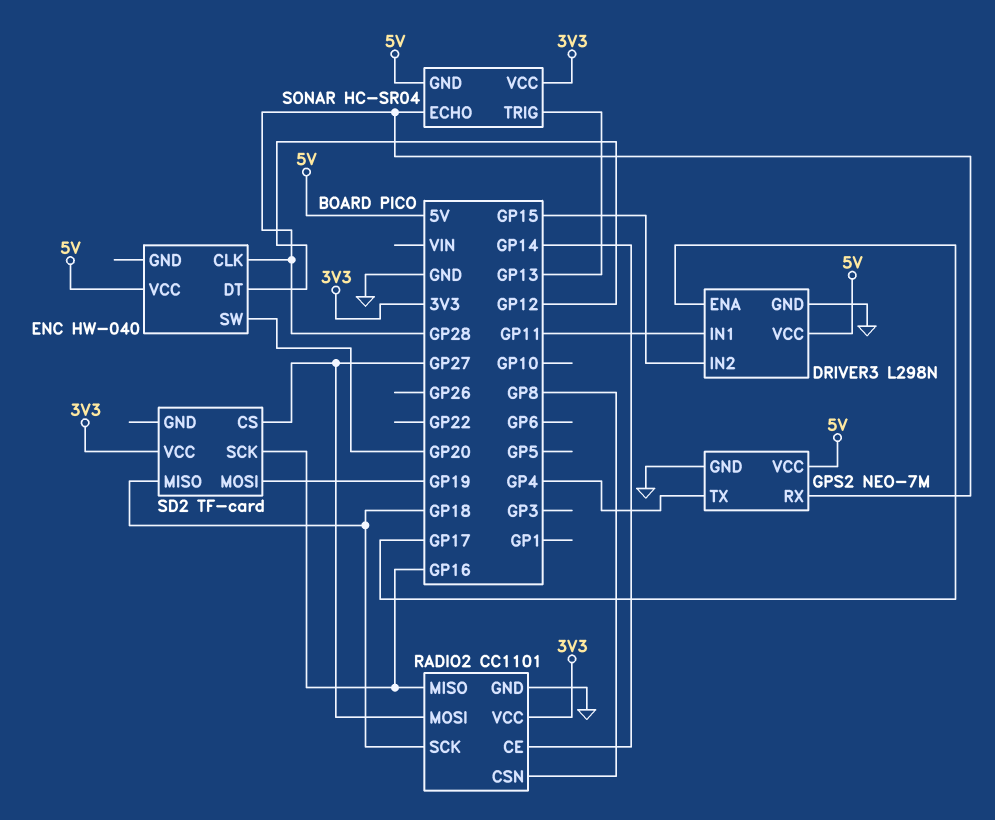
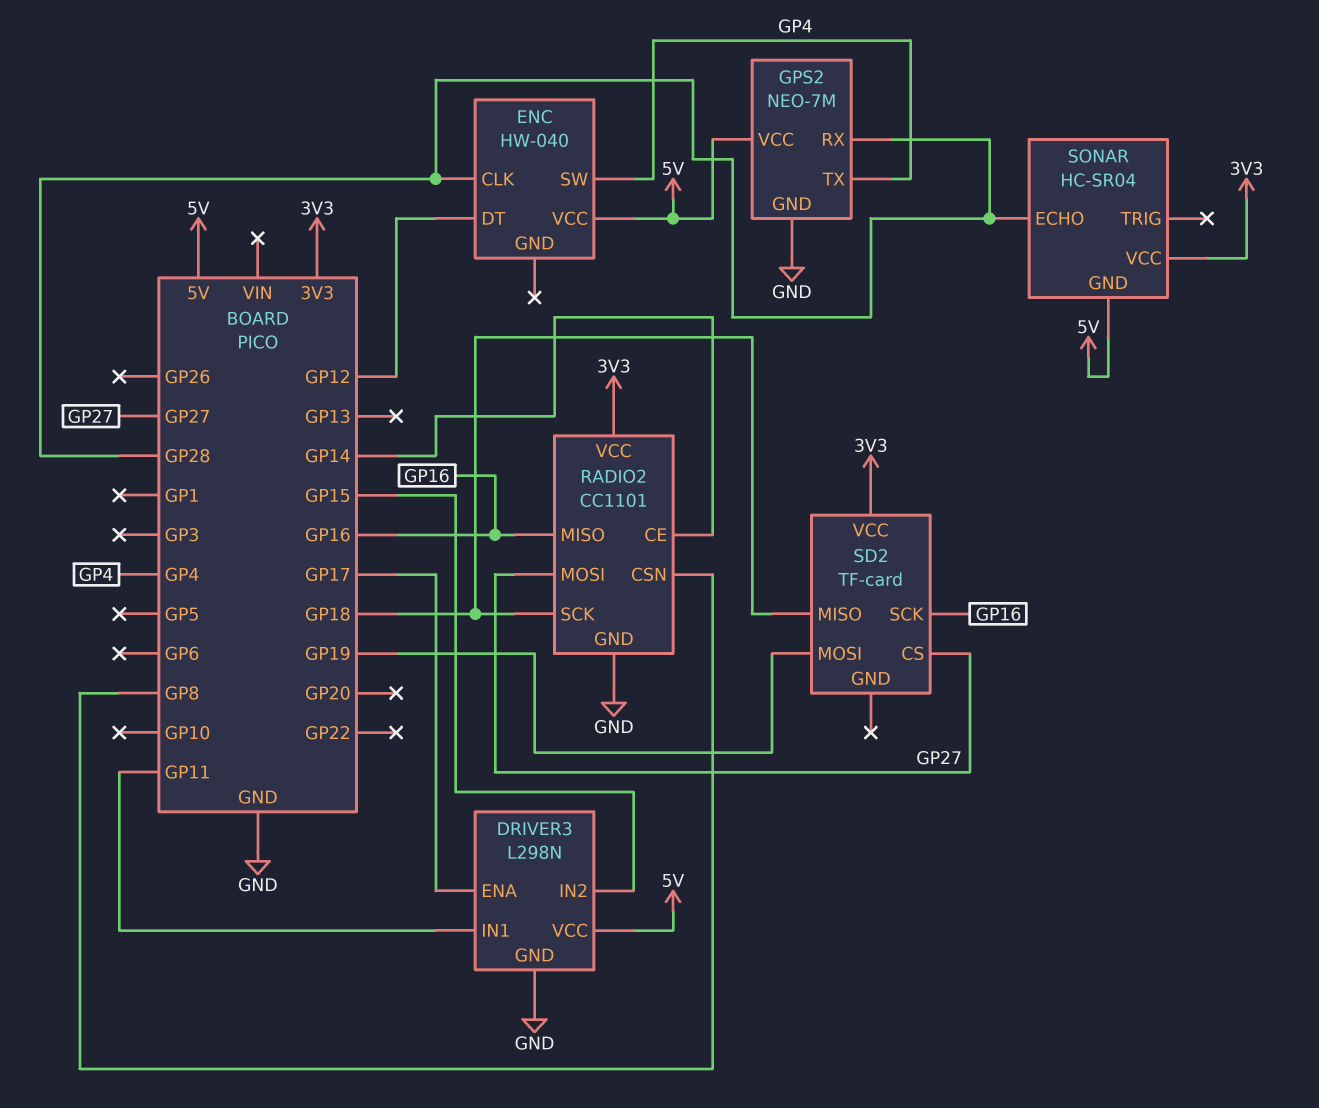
ENC pin SW: GP20 -> GP4
SONAR pin TRIG: GP13 -> none

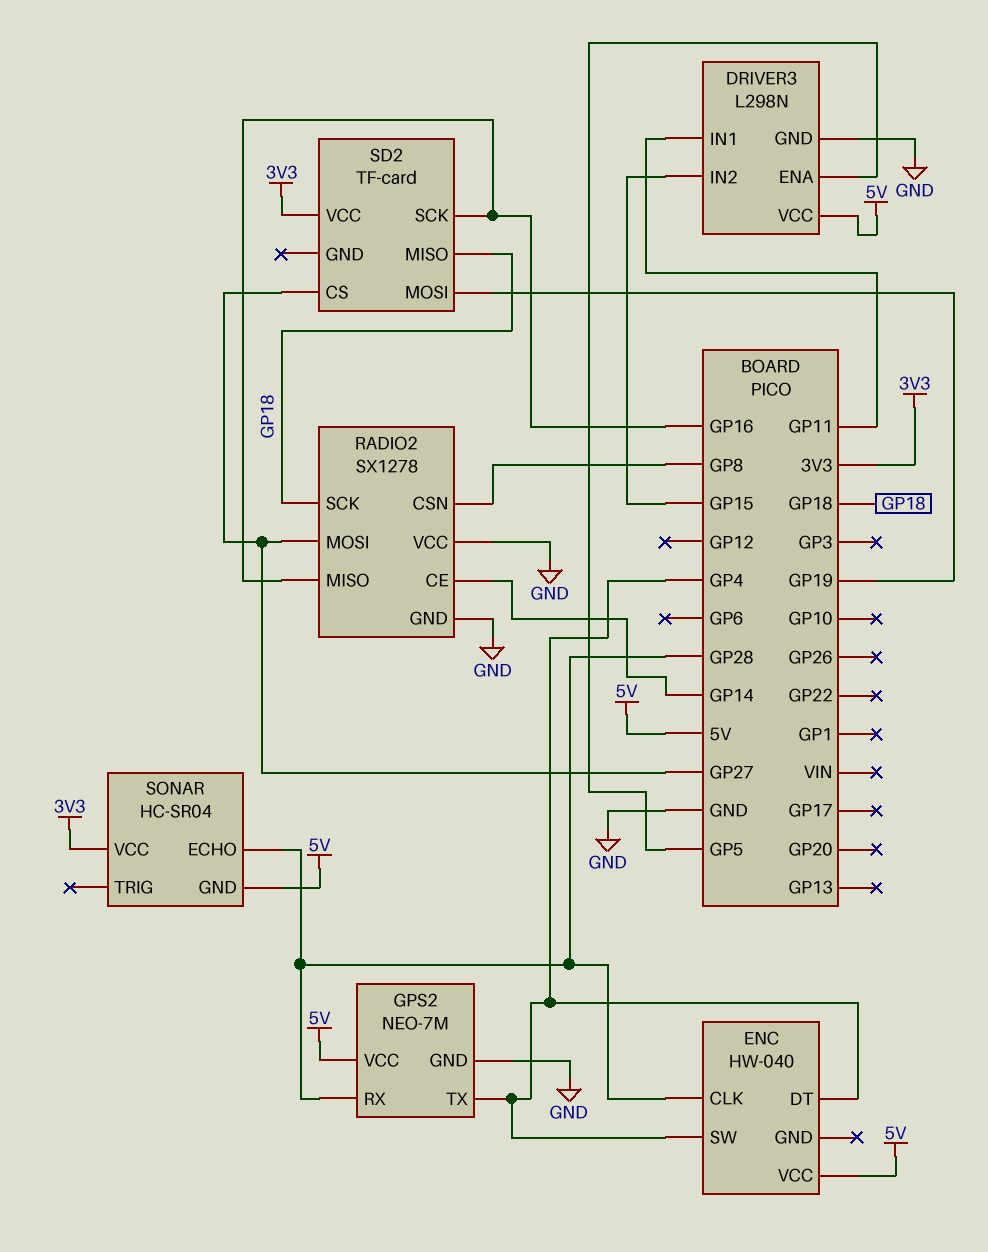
DRIVER3 pin ENA: GP17 -> GP5
ENC pin DT: GP12 -> GP4
RADIO2: CC1101 -> SX1278
RADIO2 pin VCC: 3V3 -> GND

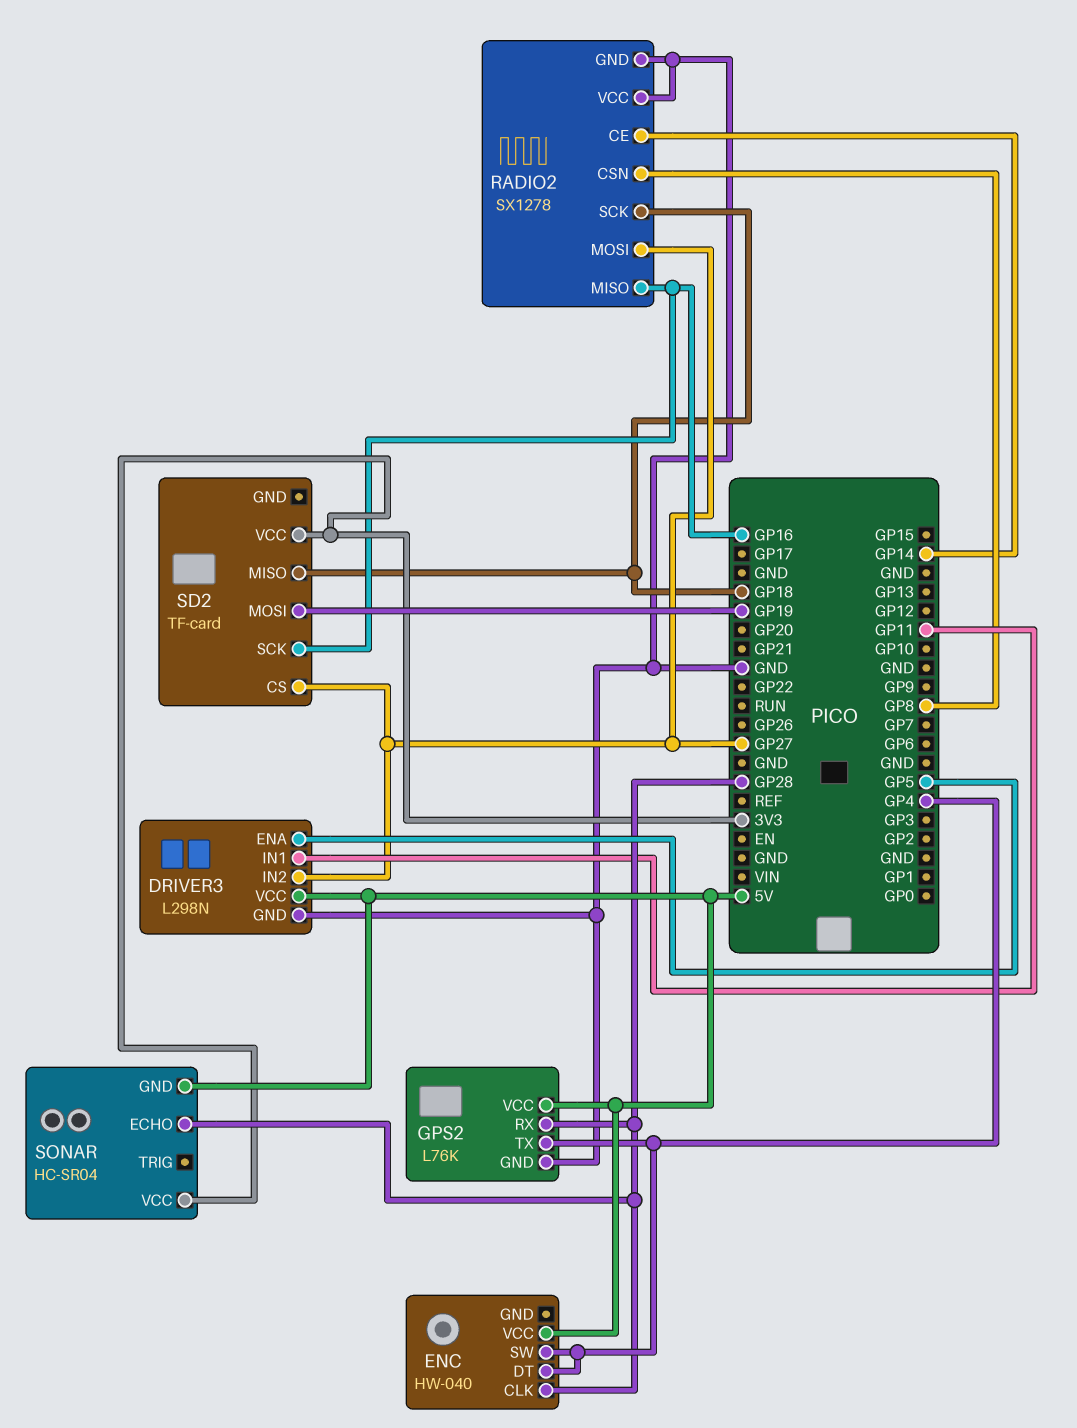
DRIVER3 pin IN2: GP15 -> GP27
GPS2: NEO-7M -> L76K

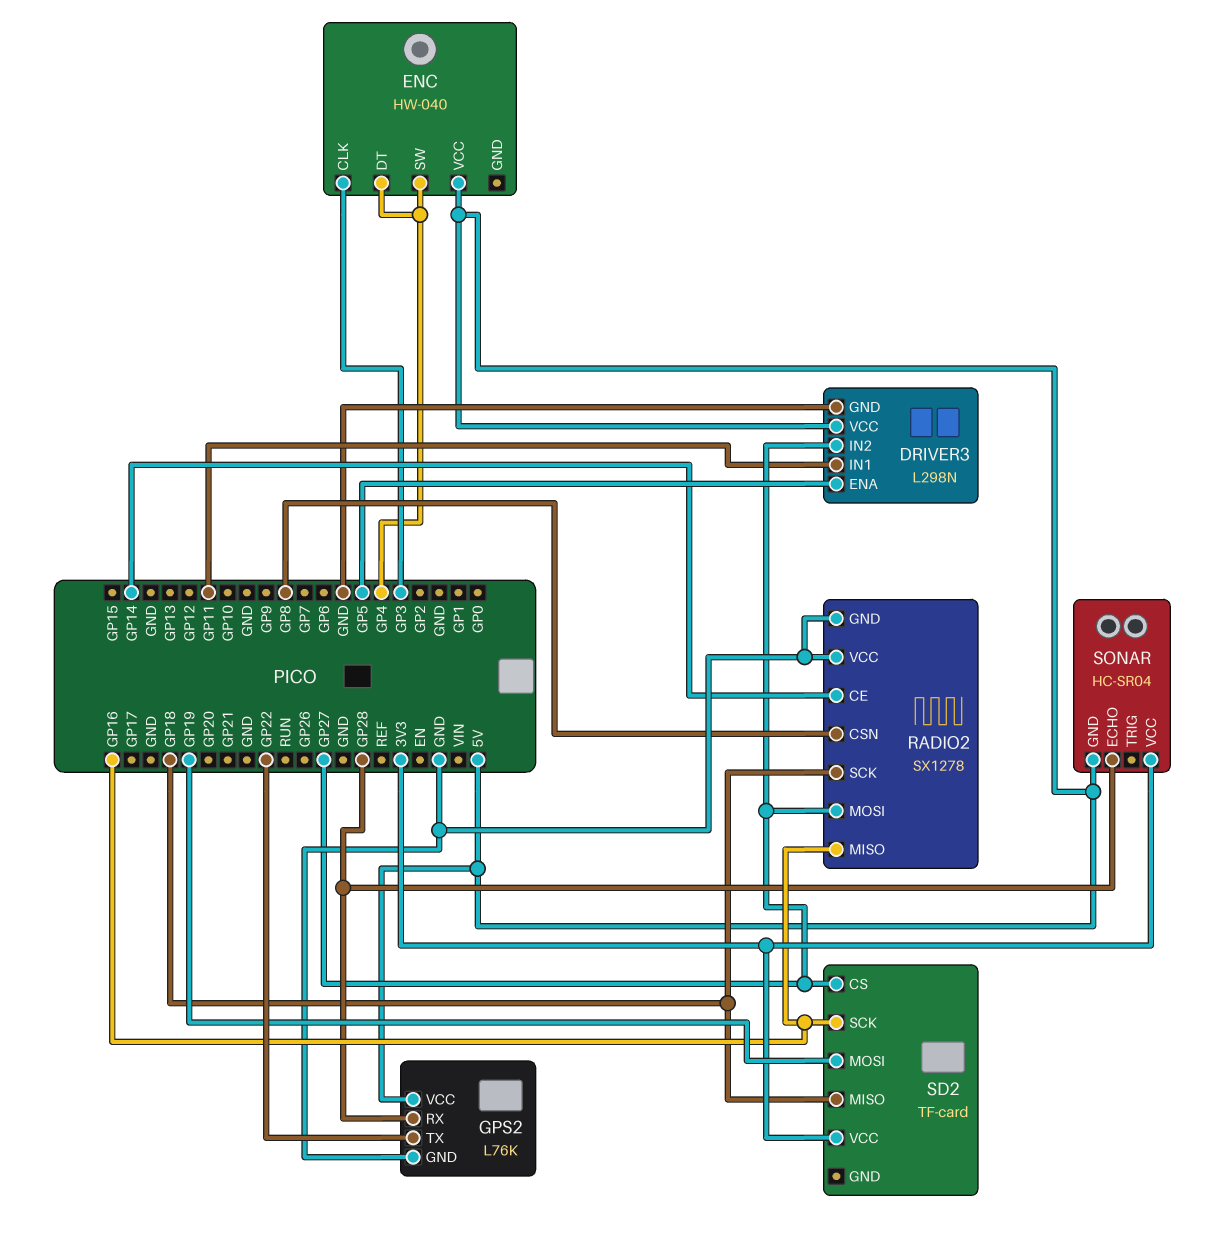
ENC pin CLK: GP28 -> GP3
GPS2 pin TX: GP4 -> GP22

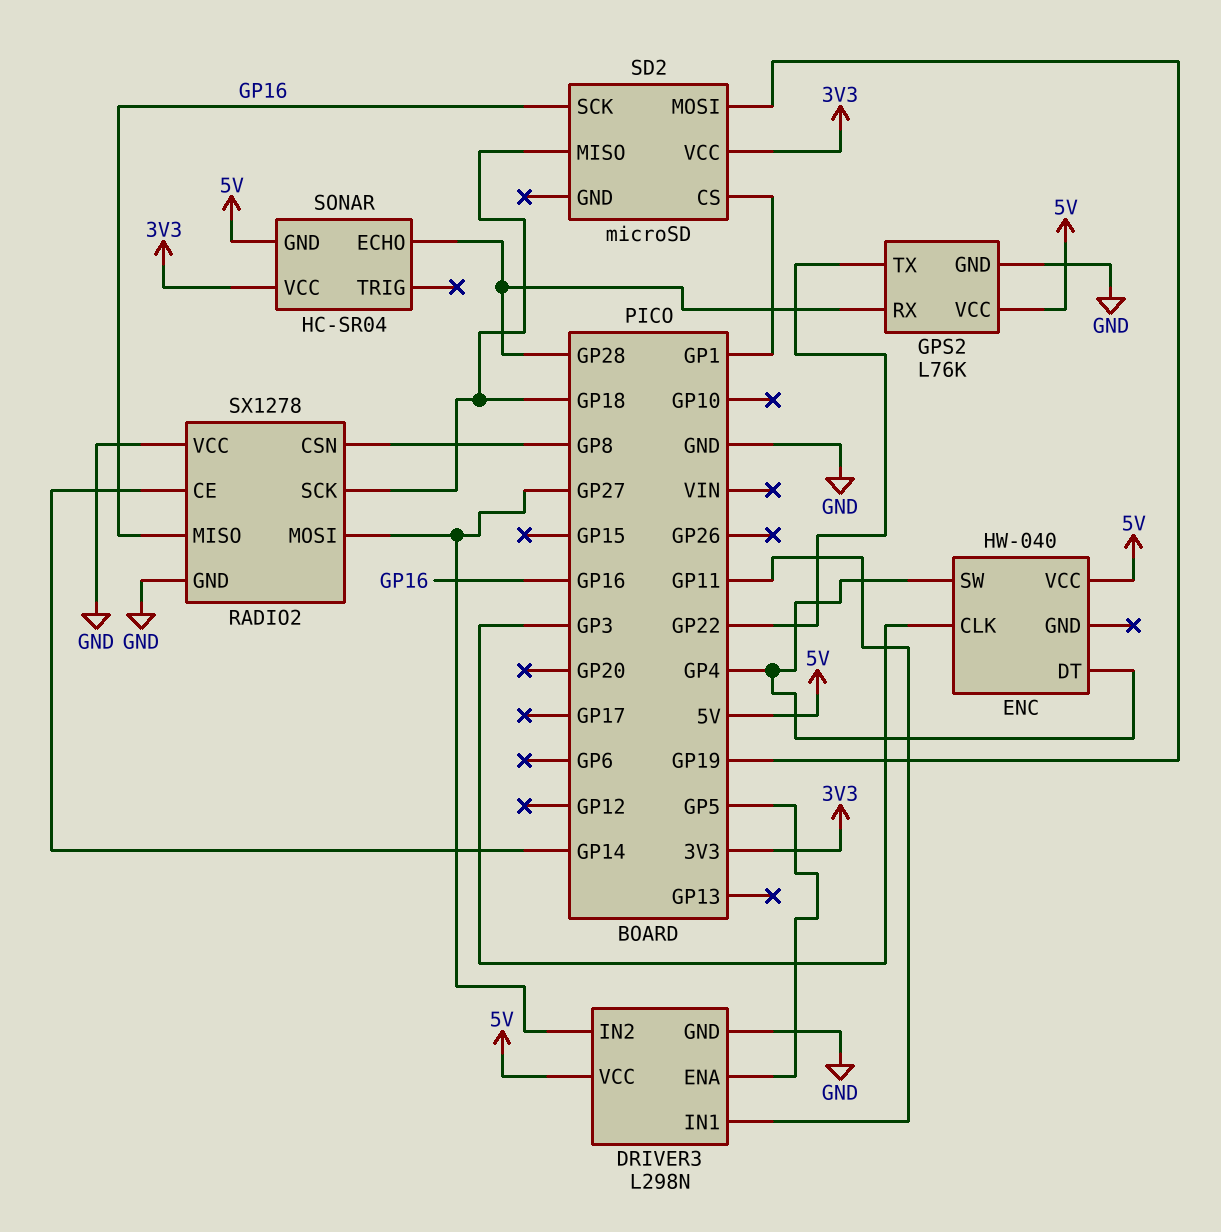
SD2: TF-card -> microSD
SD2 pin CS: GP27 -> GP1

